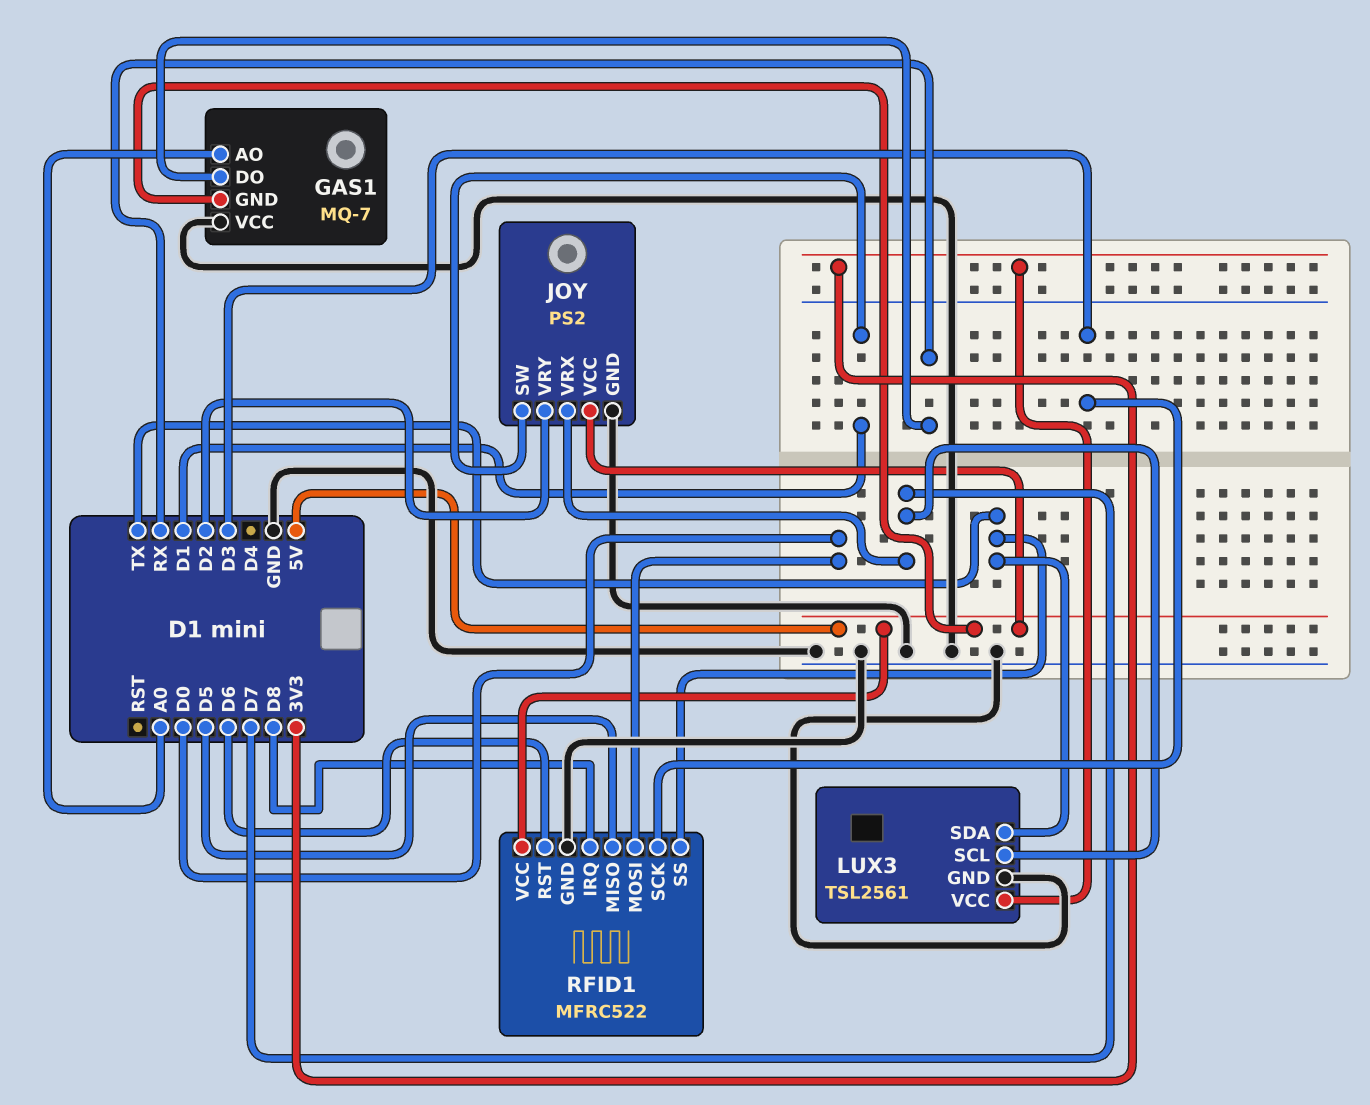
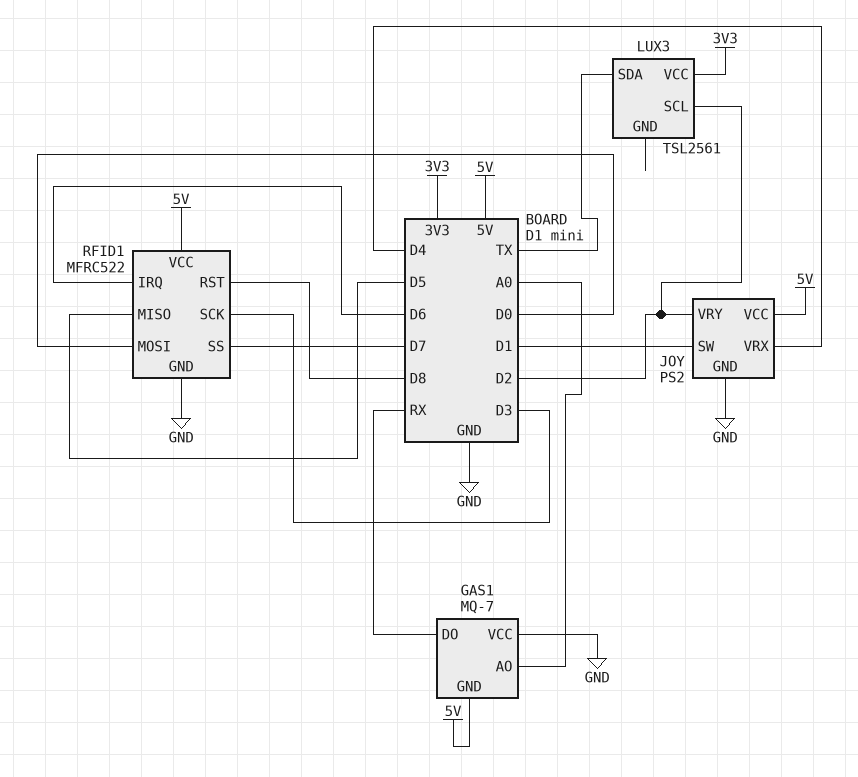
JOY pin VRX: D7 -> D4
LUX3 pin GND: GND -> none
LUX3 pin SCL: D7 -> D2
RFID1 pin IRQ: D8 -> D6
RFID1 pin RST: D6 -> D8
RFID1 pin SS: TX -> D7

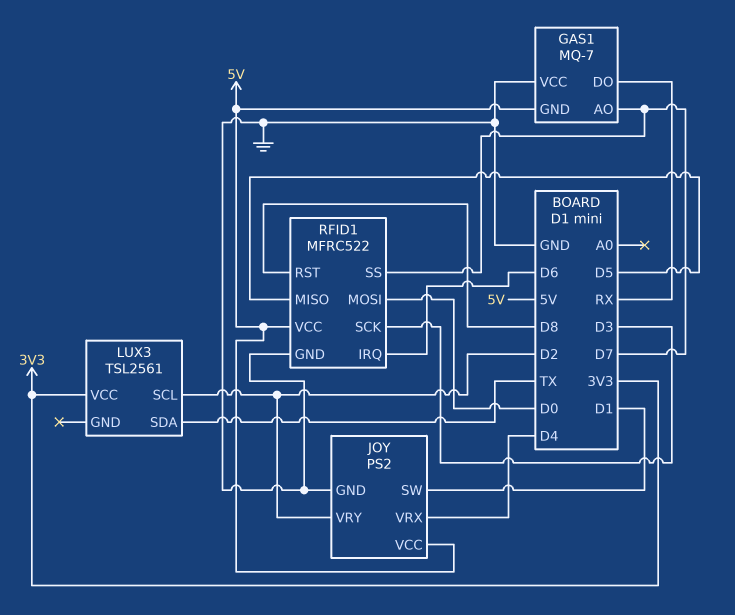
GAS1 pin AO: A0 -> D7

